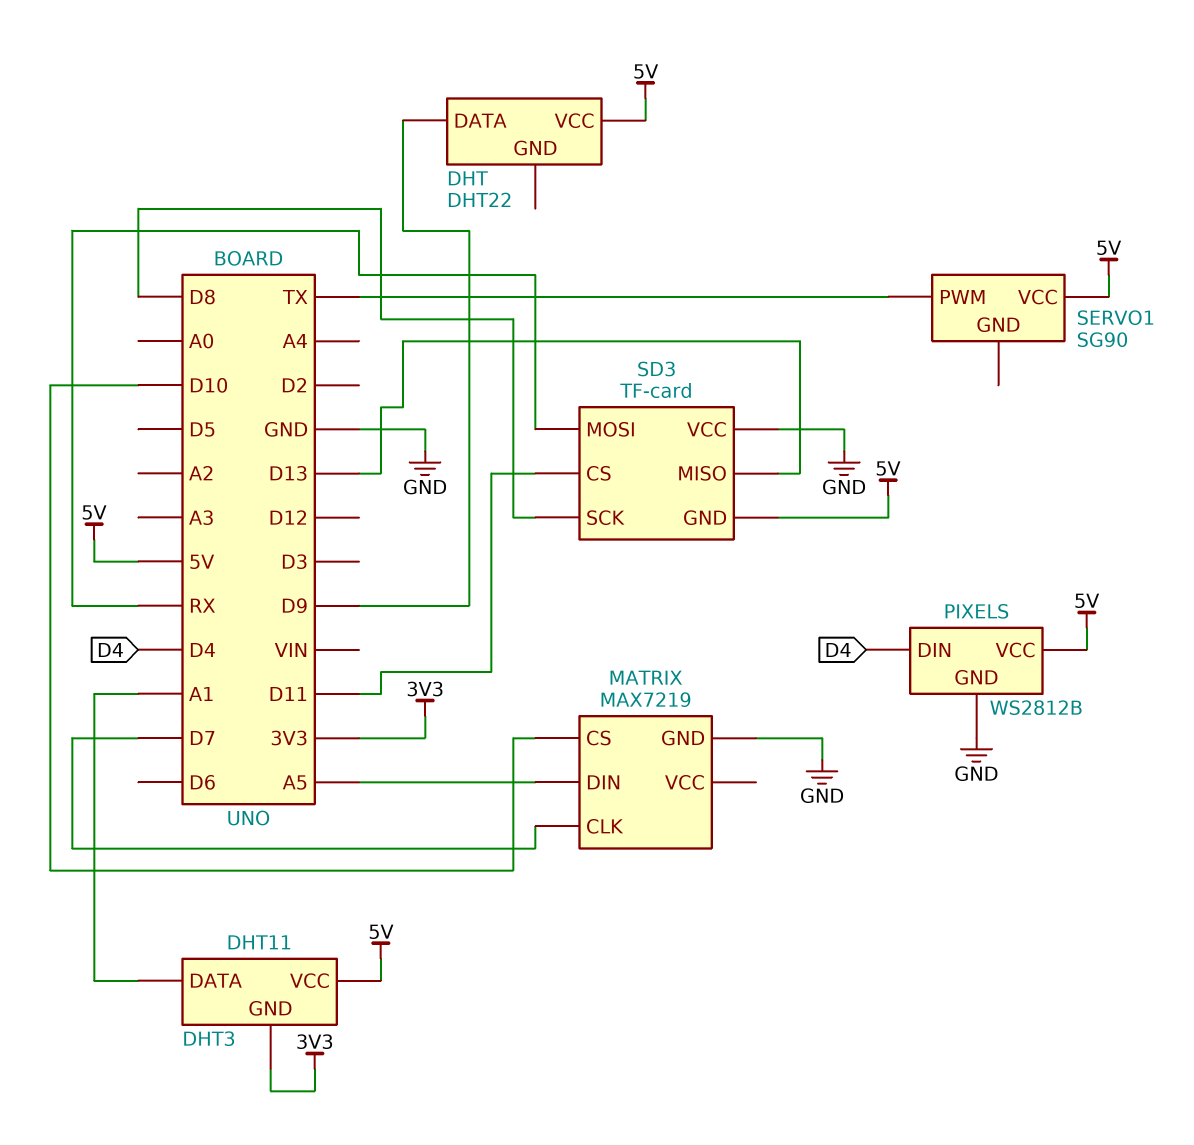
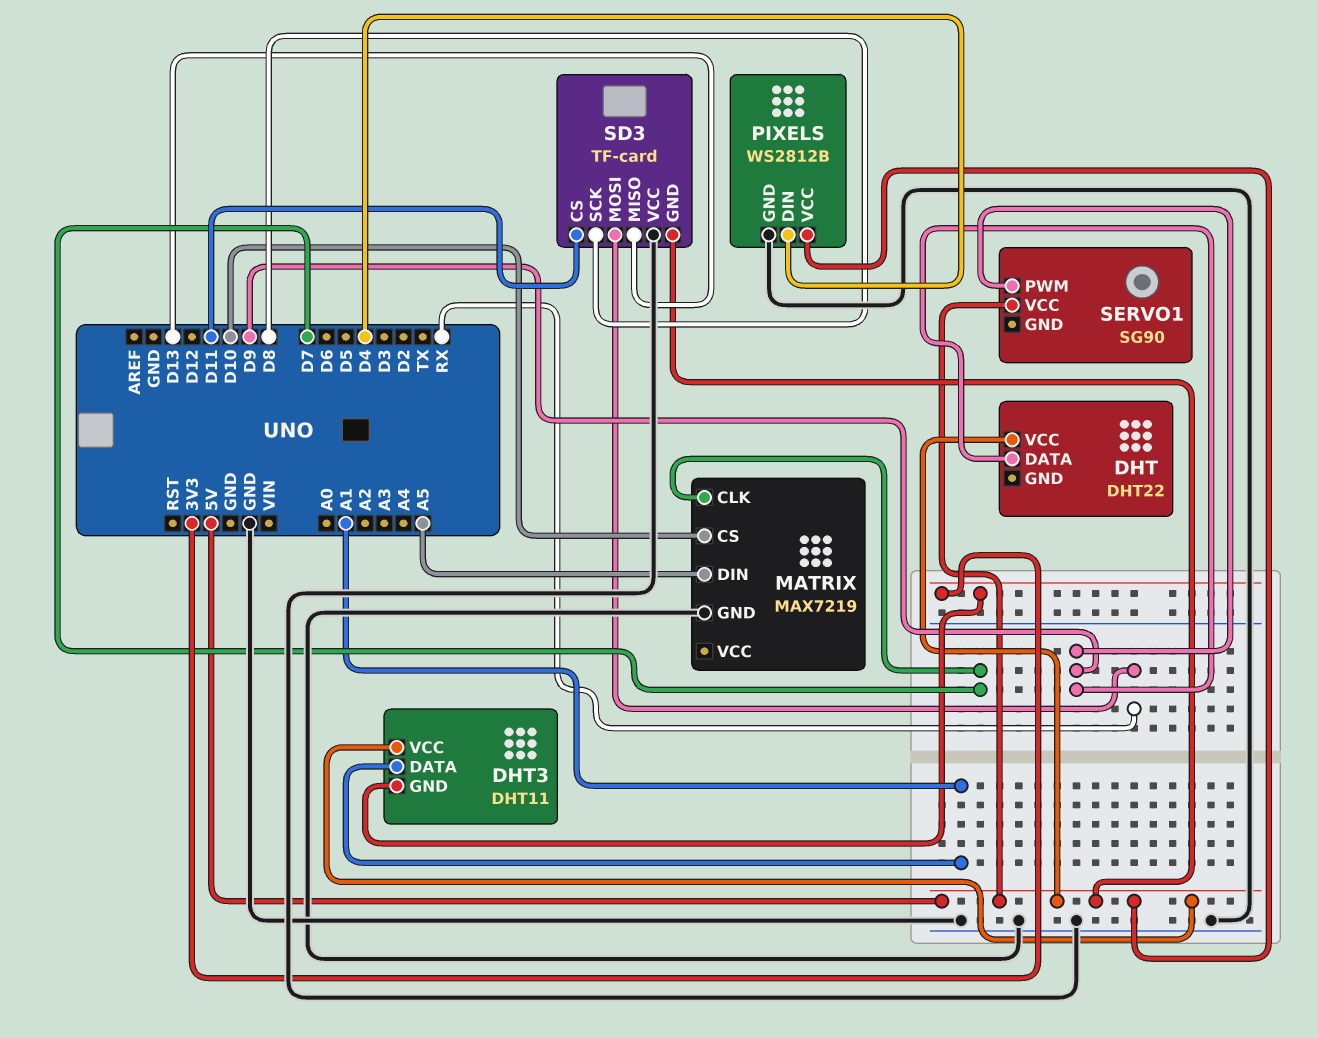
SERVO1 pin PWM: TX -> D9

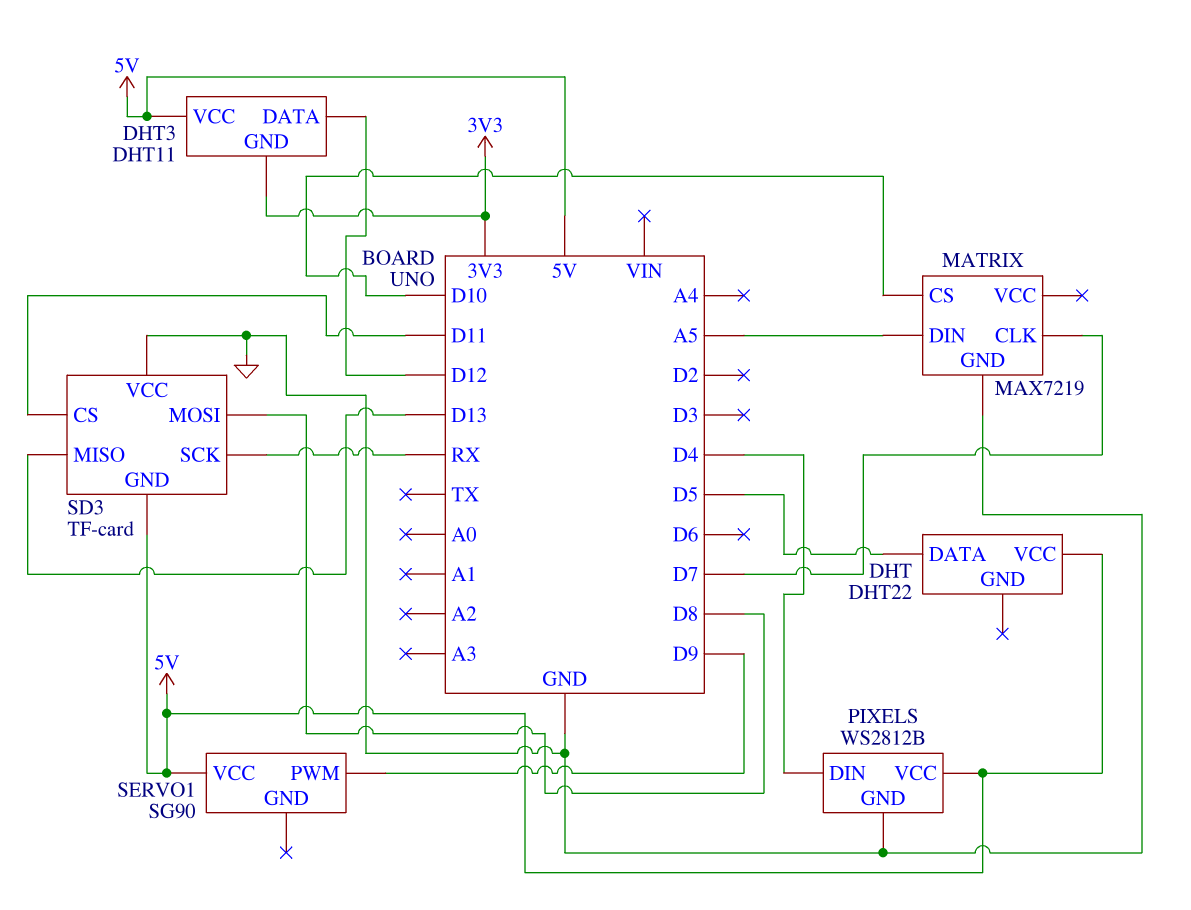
DHT pin DATA: D9 -> D5
DHT3 pin DATA: A1 -> D12
SD3 pin MOSI: RX -> D8
SD3 pin SCK: D8 -> RX

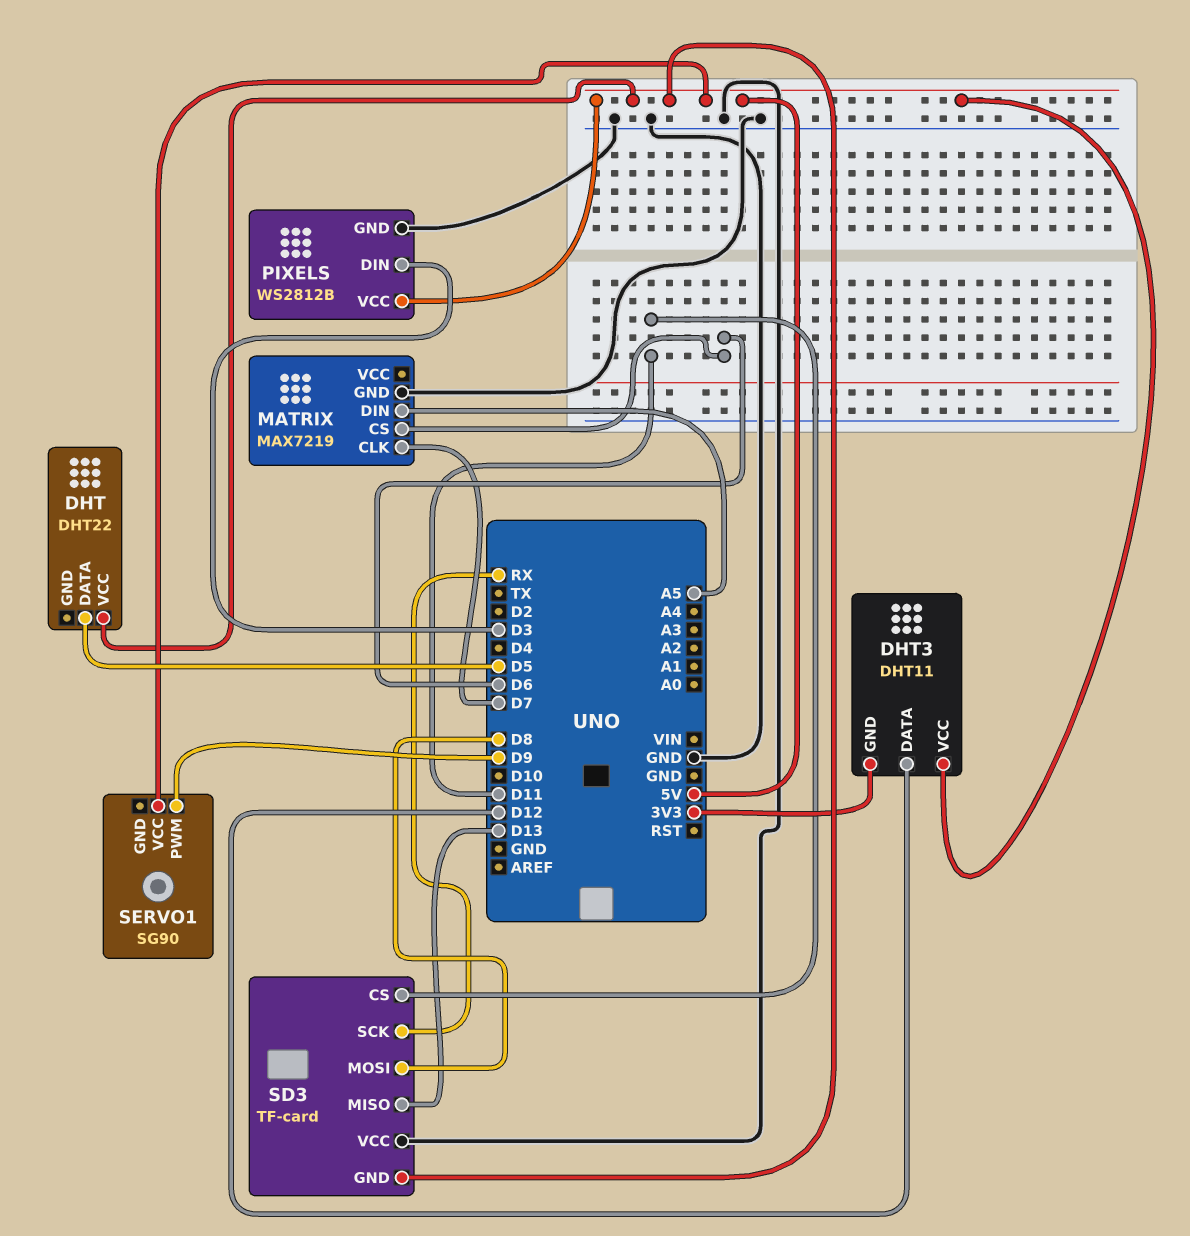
MATRIX pin CS: D10 -> D6
PIXELS pin DIN: D4 -> D3

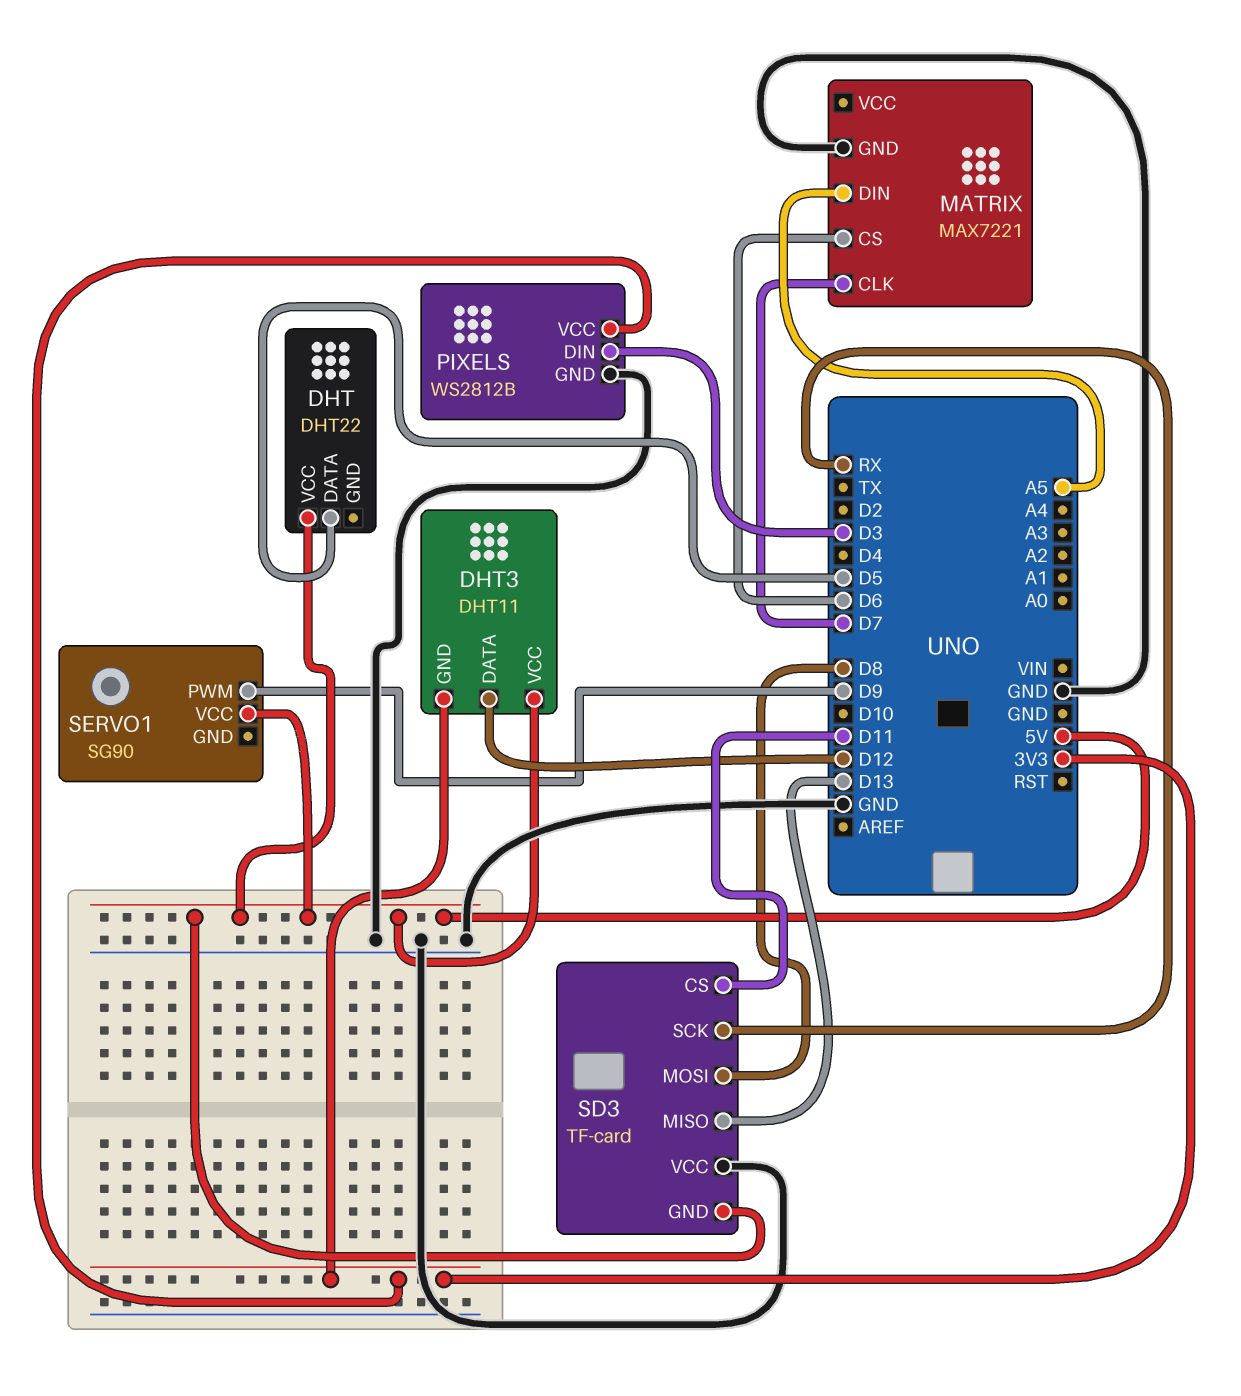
MATRIX: MAX7219 -> MAX7221
PIXELS pin VCC: 5V -> 3V3

